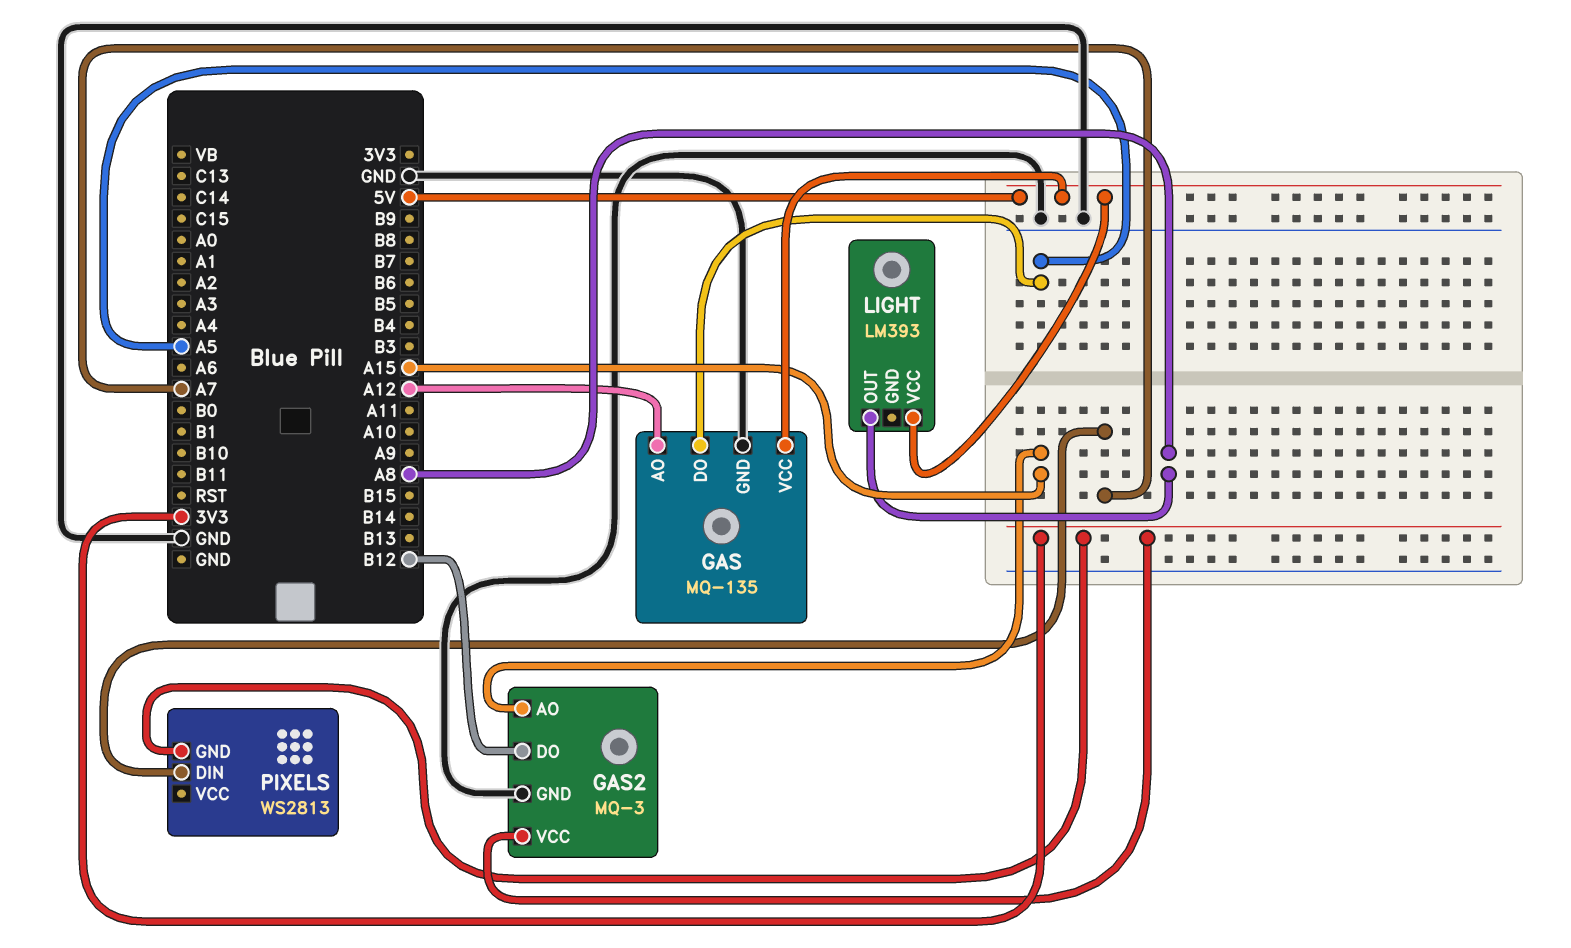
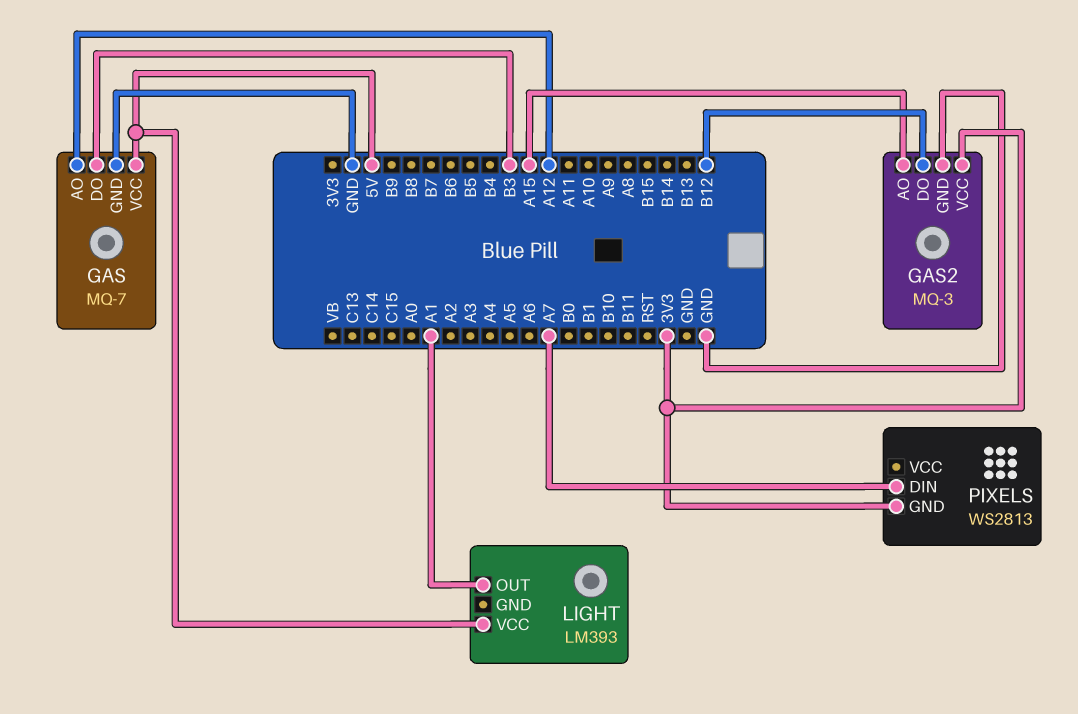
GAS: MQ-135 -> MQ-7
GAS pin DO: A5 -> B3
LIGHT pin OUT: A8 -> A1

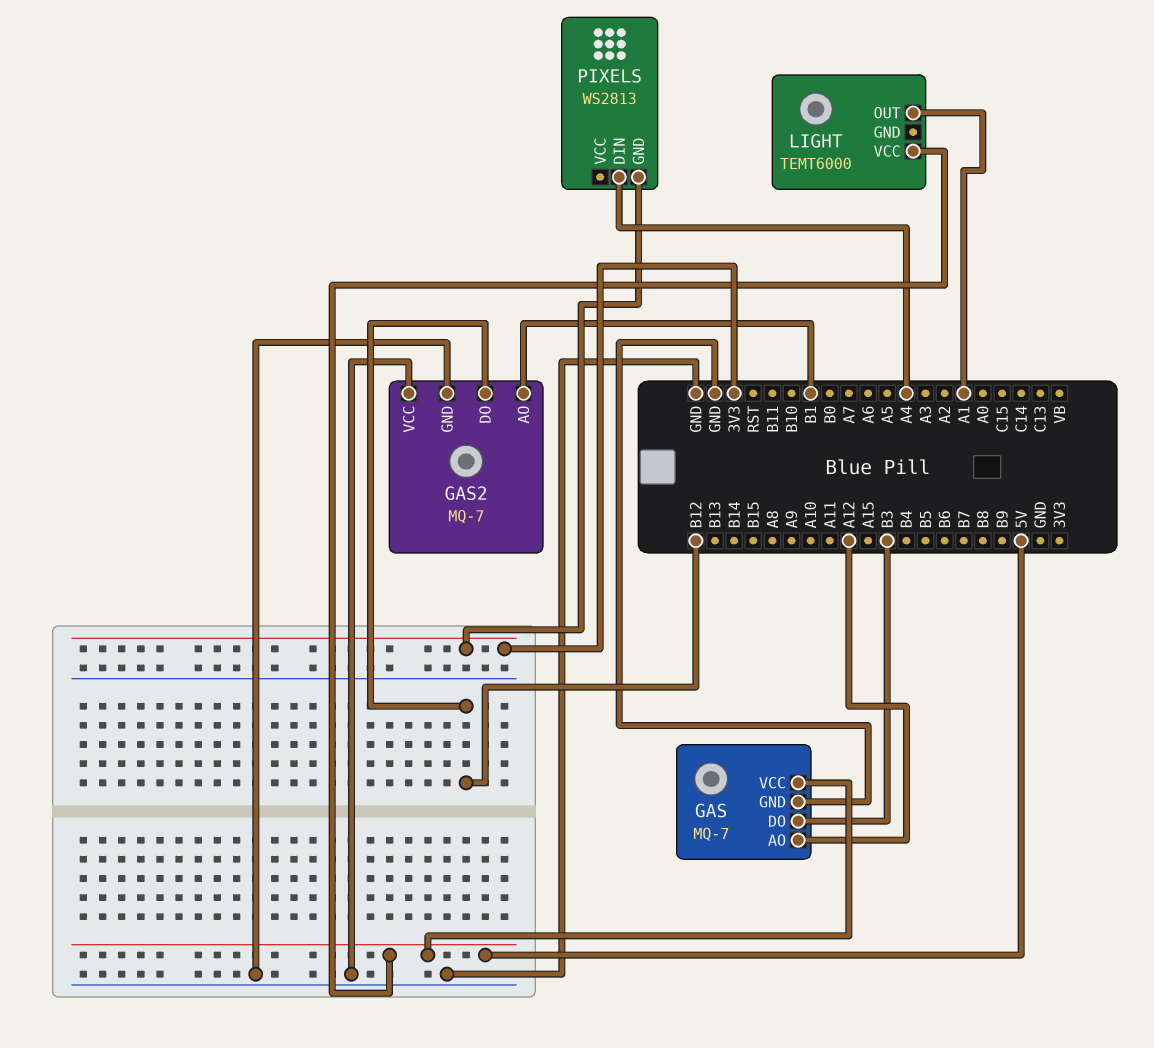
GAS2: MQ-3 -> MQ-7
GAS2 pin AO: A15 -> B1
GAS2 pin VCC: 3V3 -> GND
LIGHT: LM393 -> TEMT6000
PIXELS pin DIN: A7 -> A4

